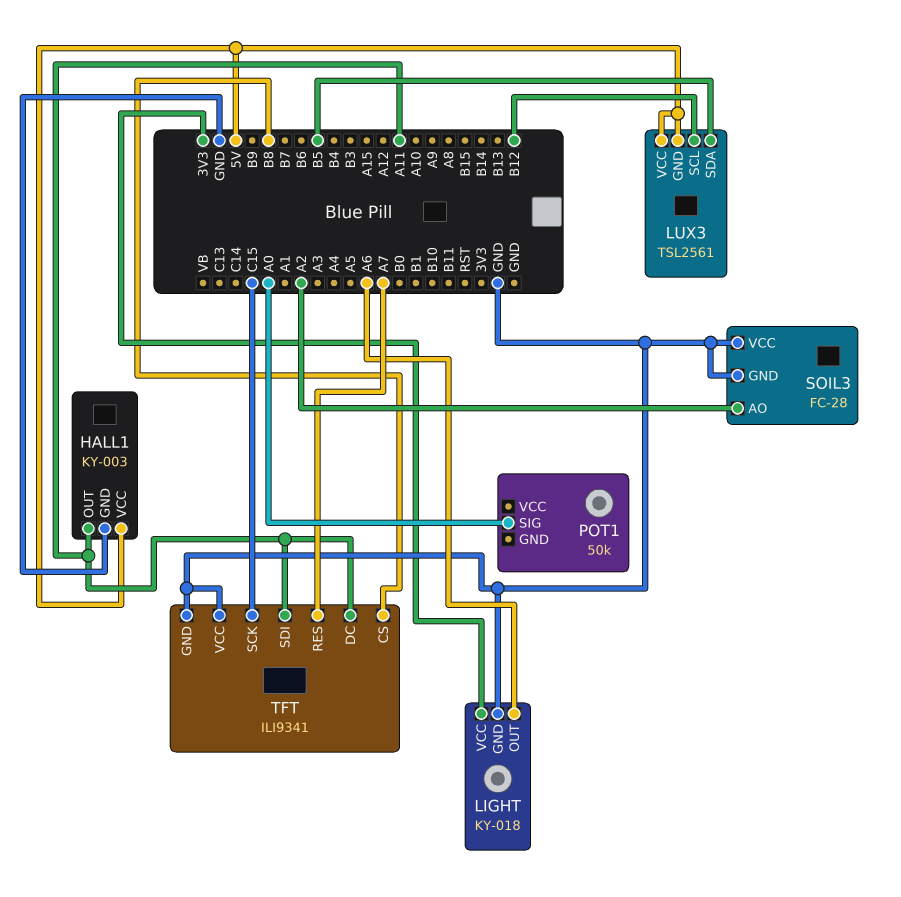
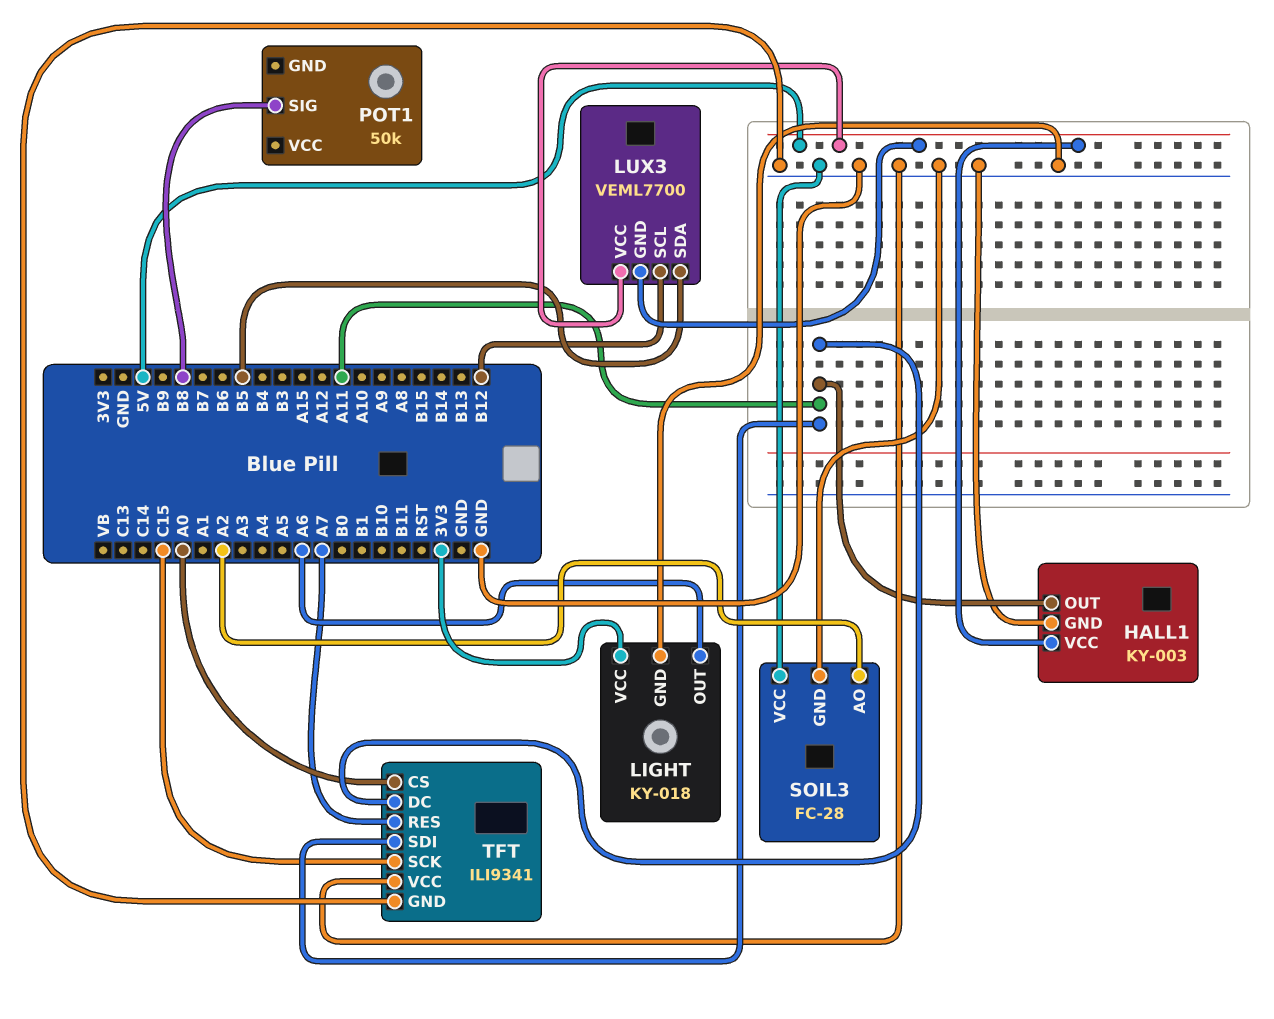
LUX3: TSL2561 -> VEML7700
POT1 pin SIG: A0 -> B8
TFT pin CS: B8 -> A0

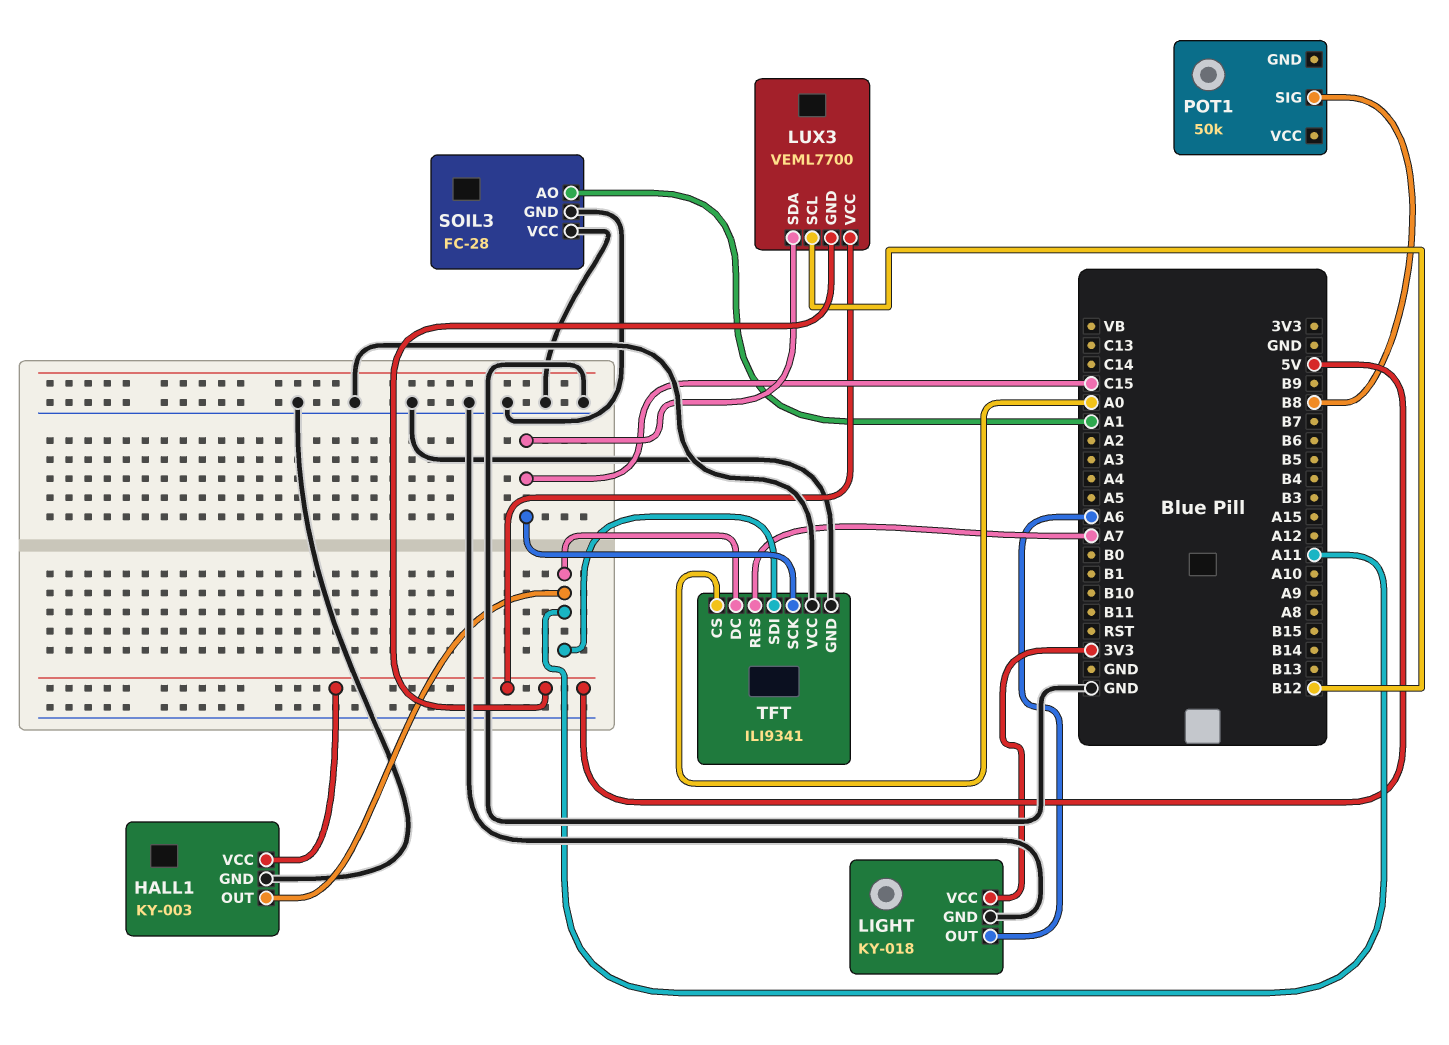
LUX3 pin SDA: B5 -> C15
SOIL3 pin AO: A2 -> A1

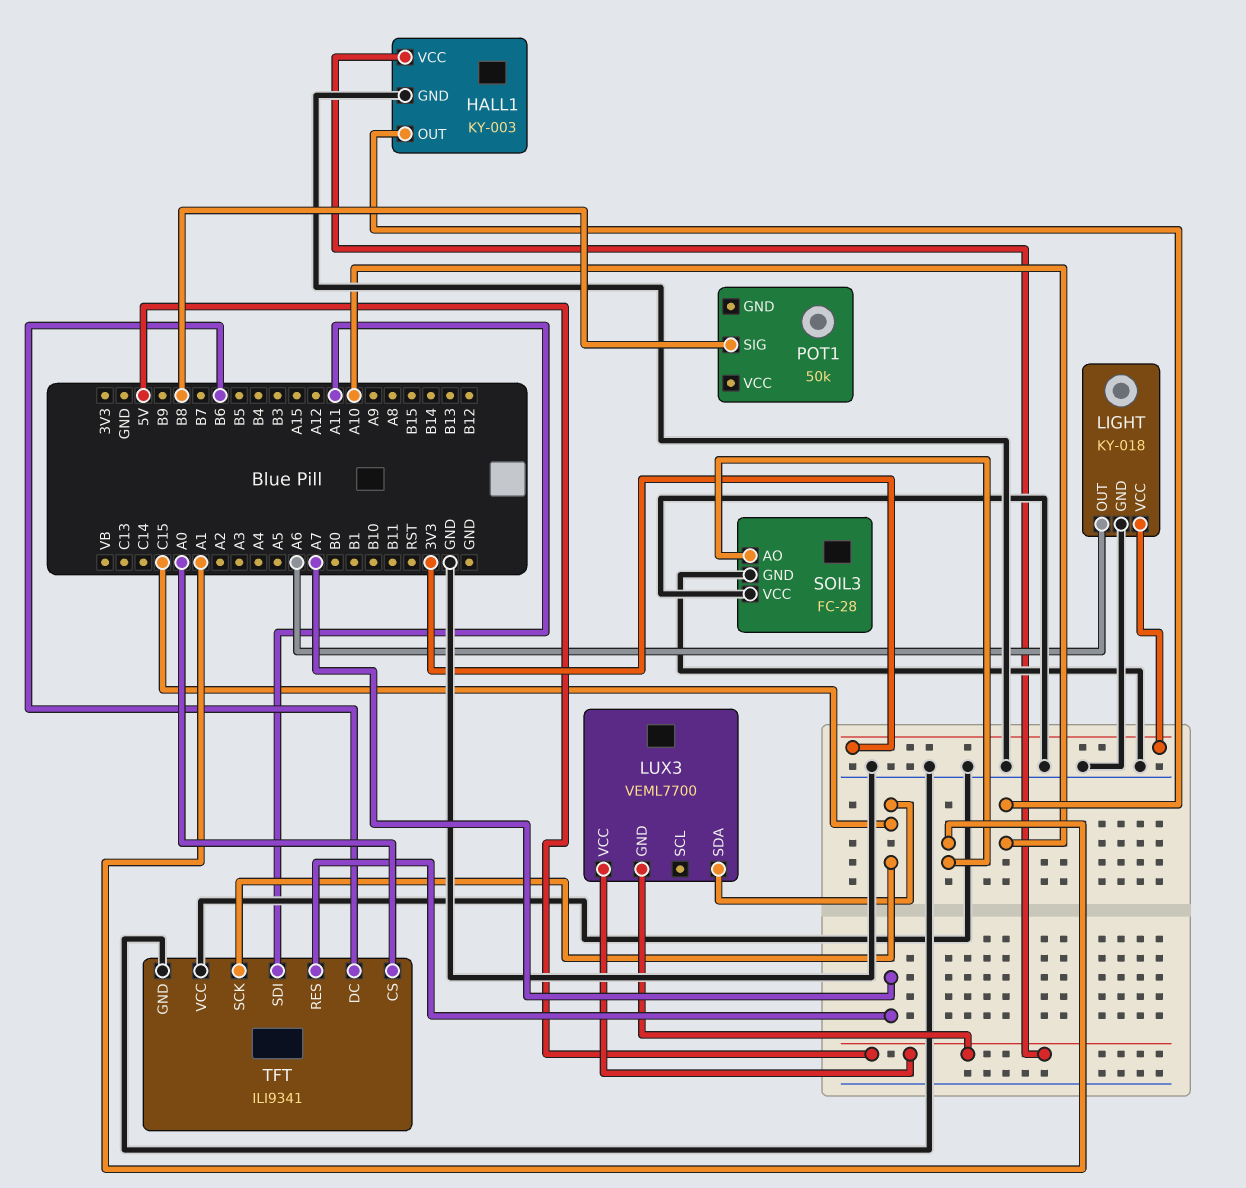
HALL1 pin OUT: A11 -> A10
LUX3 pin SCL: B12 -> none
TFT pin DC: A11 -> B6

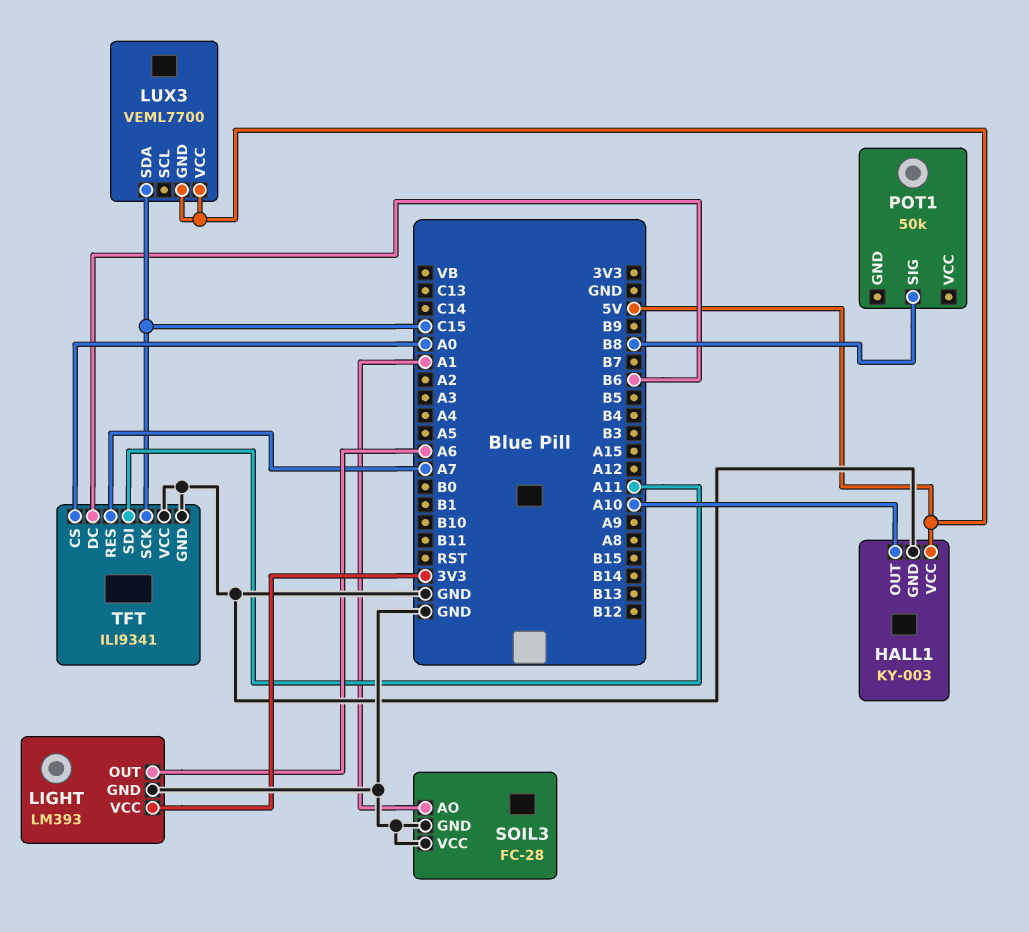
LIGHT: KY-018 -> LM393

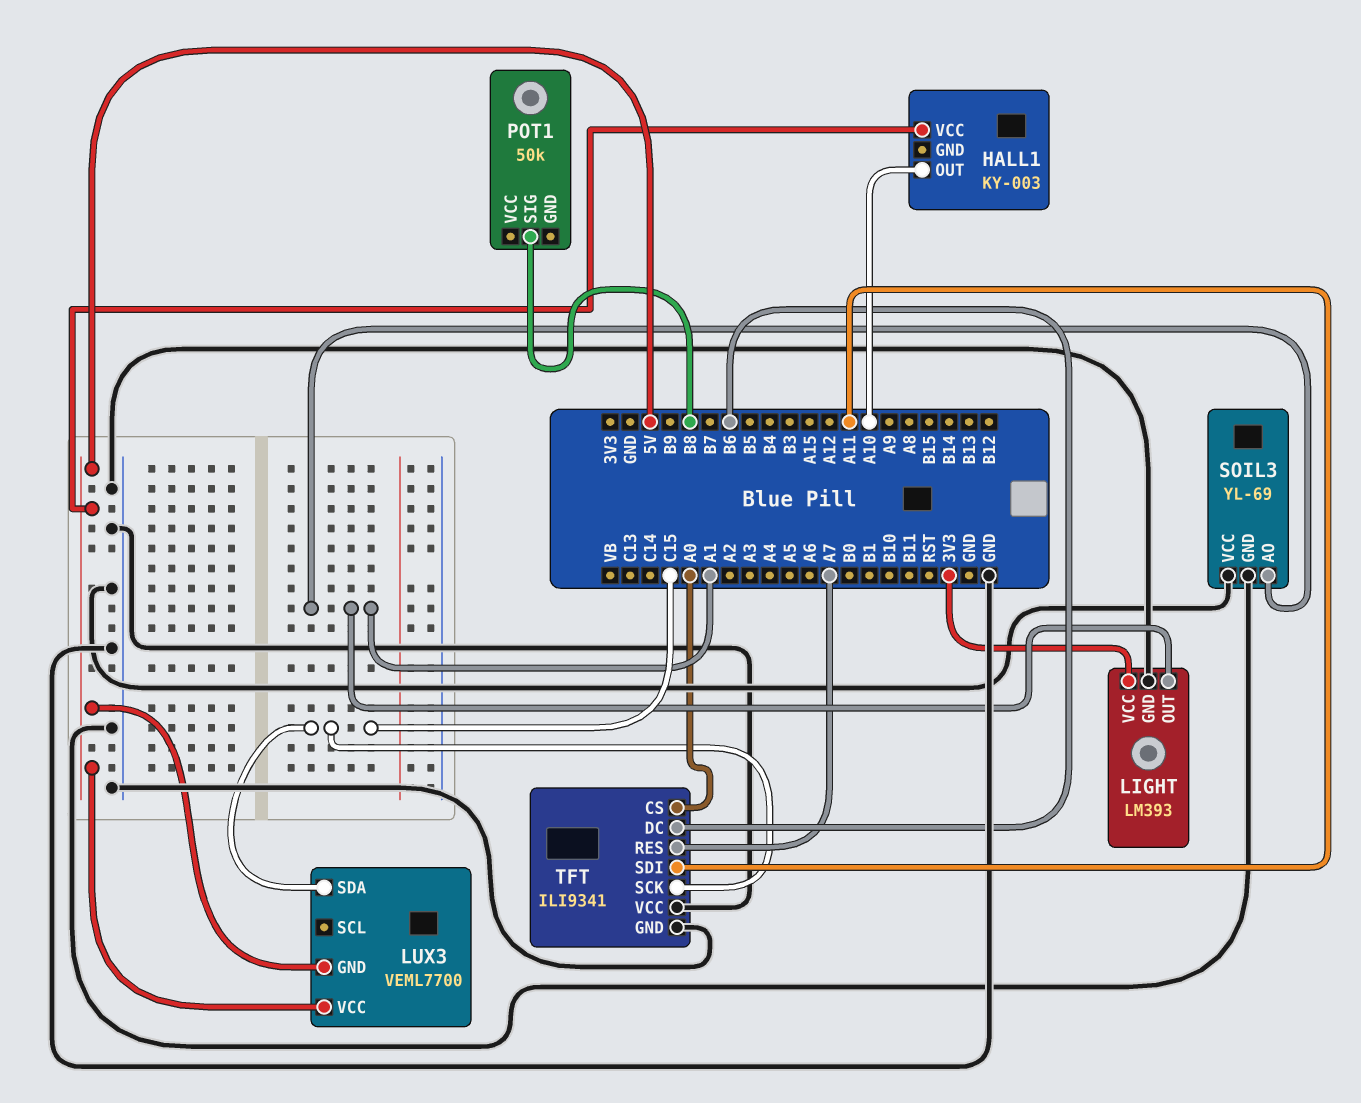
HALL1 pin GND: GND -> none
LIGHT pin OUT: A6 -> A1
SOIL3: FC-28 -> YL-69

